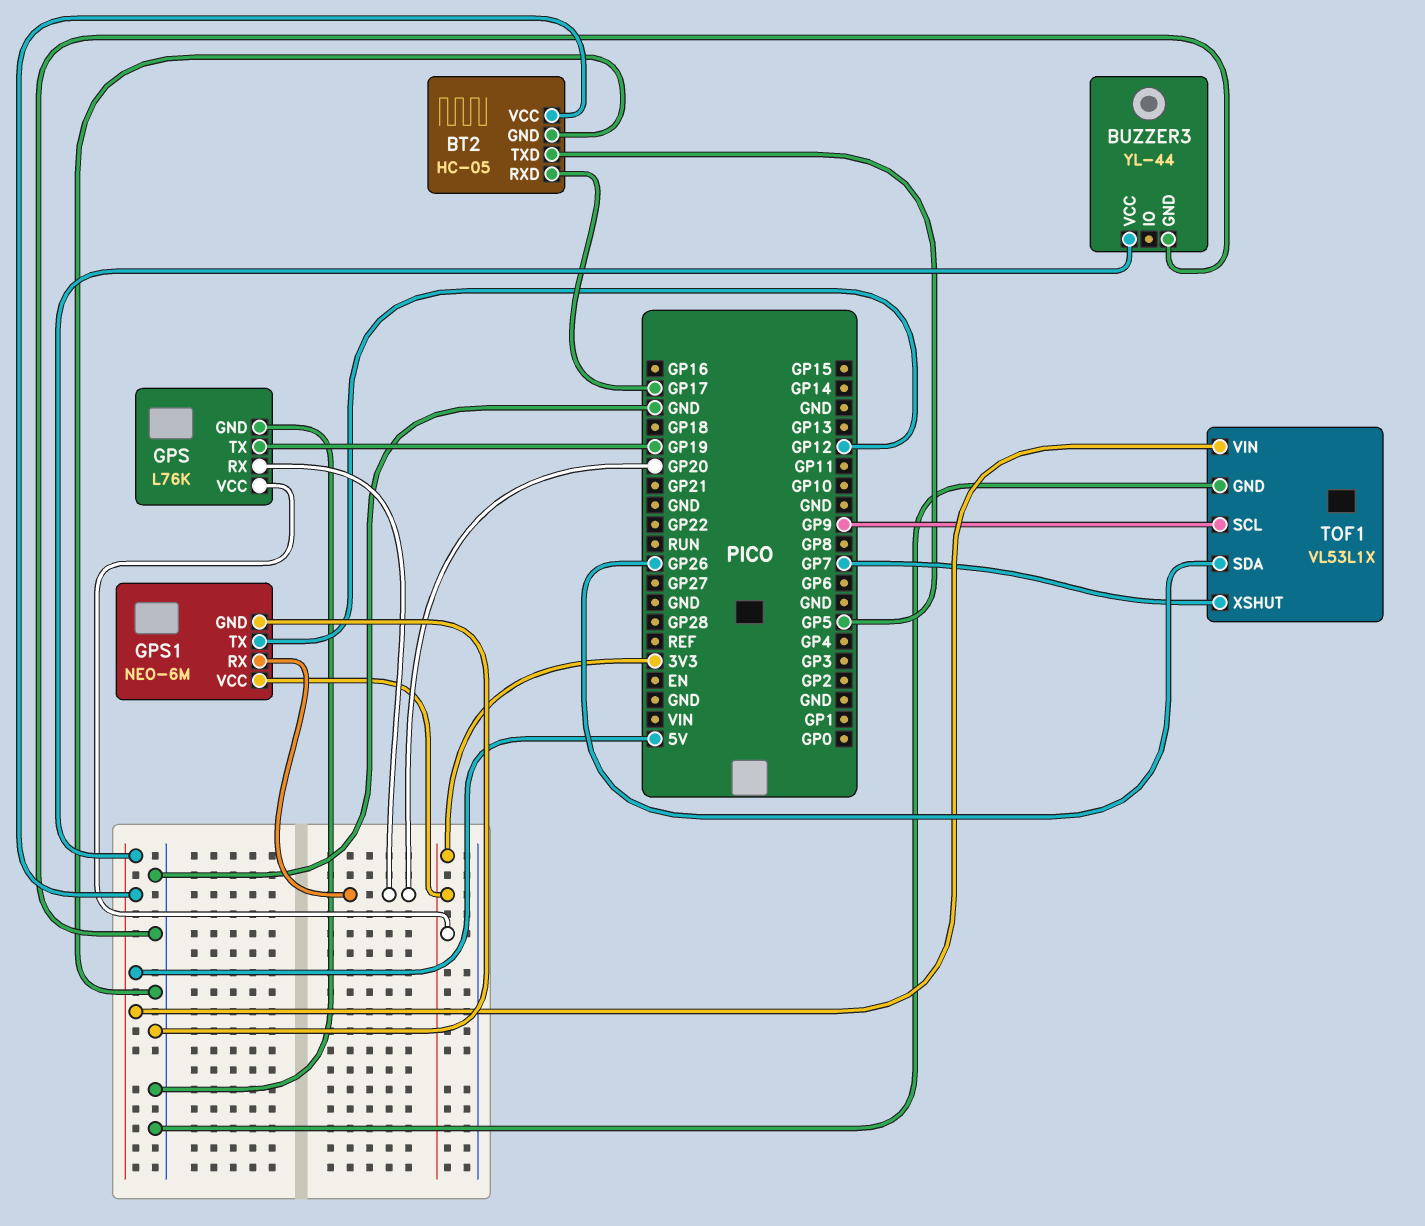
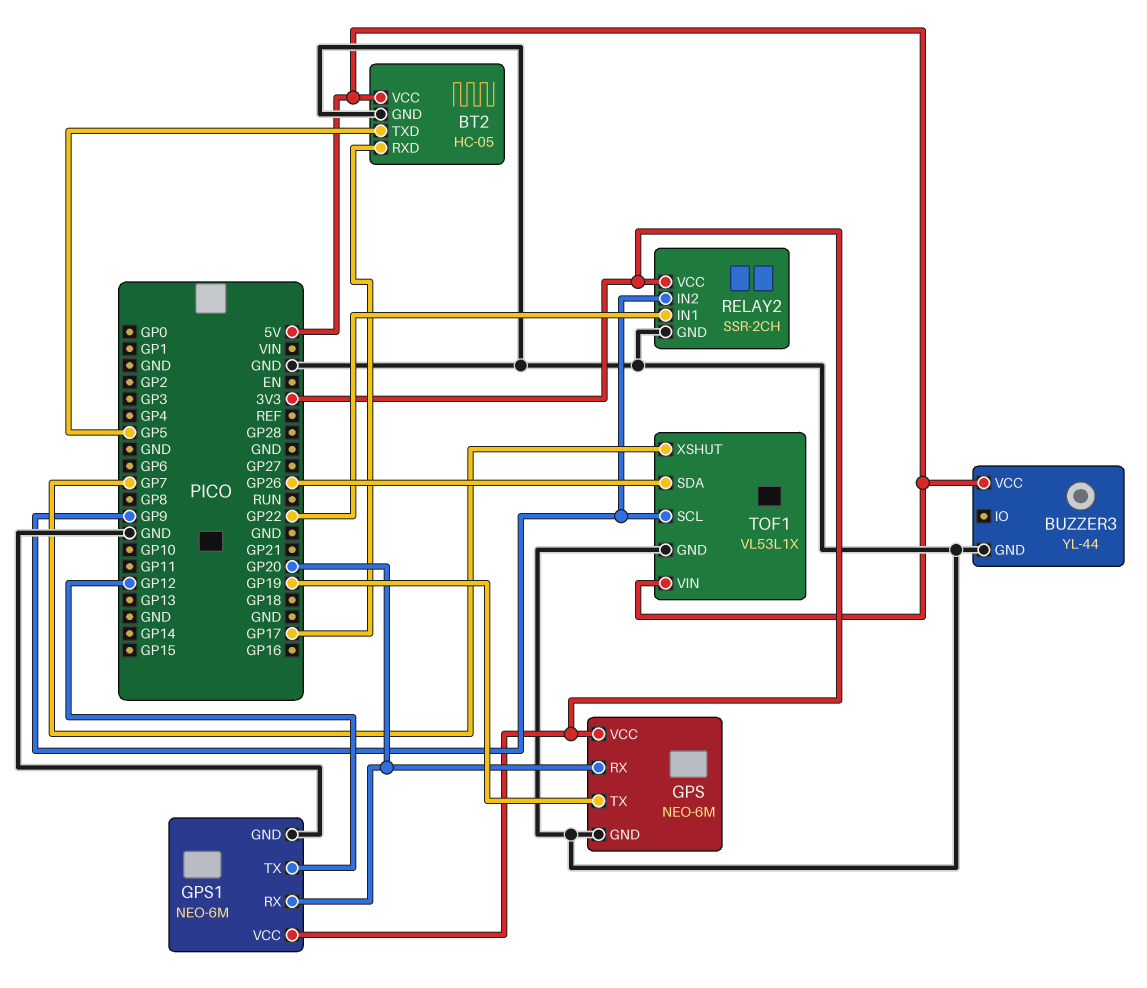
GPS: L76K -> NEO-6M
RELAY2: none -> SSR-2CH
RELAY2 pin GND: none -> GND
RELAY2 pin IN1: none -> GP22
RELAY2 pin IN2: none -> GP9
RELAY2 pin VCC: none -> 3V3

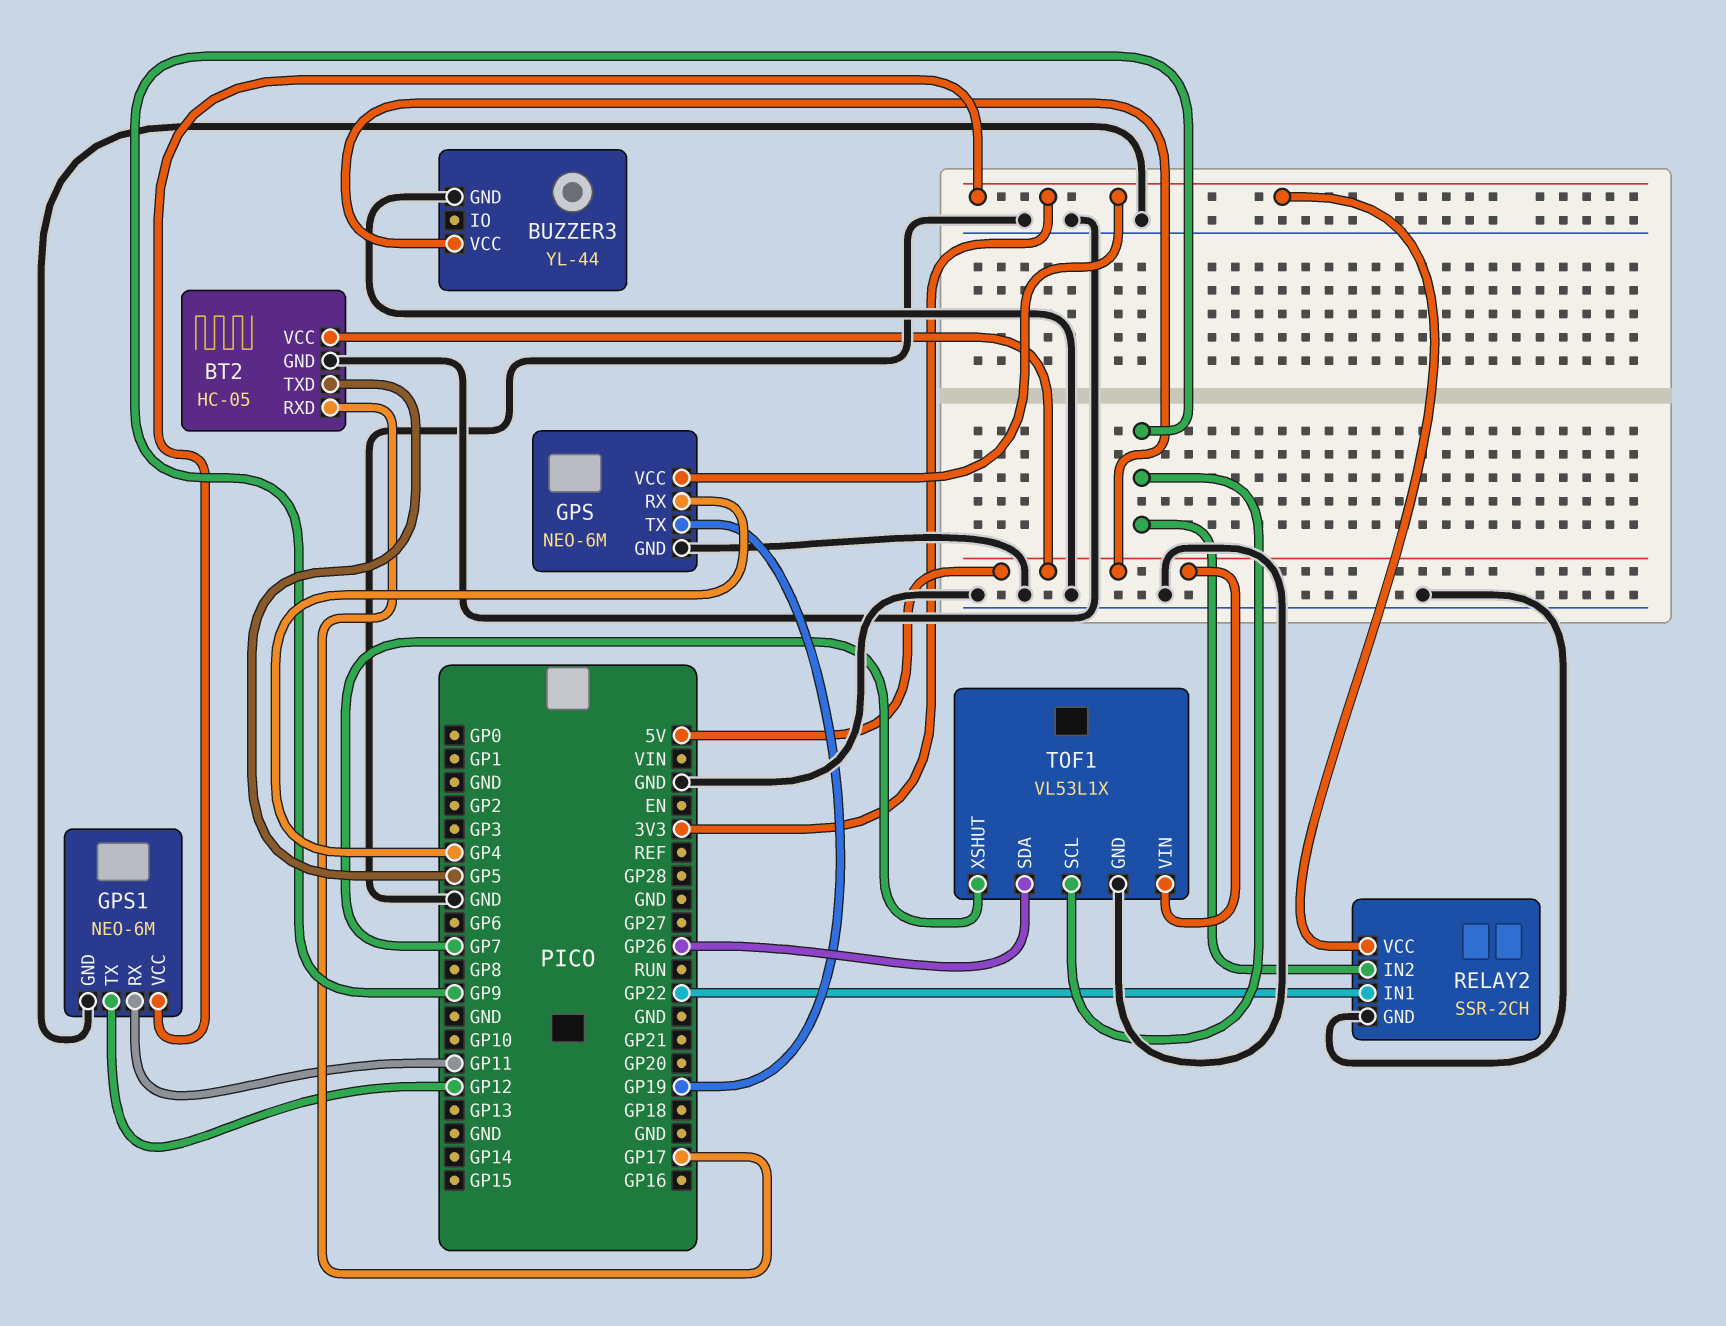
GPS pin RX: GP20 -> GP4
GPS1 pin RX: GP20 -> GP11

